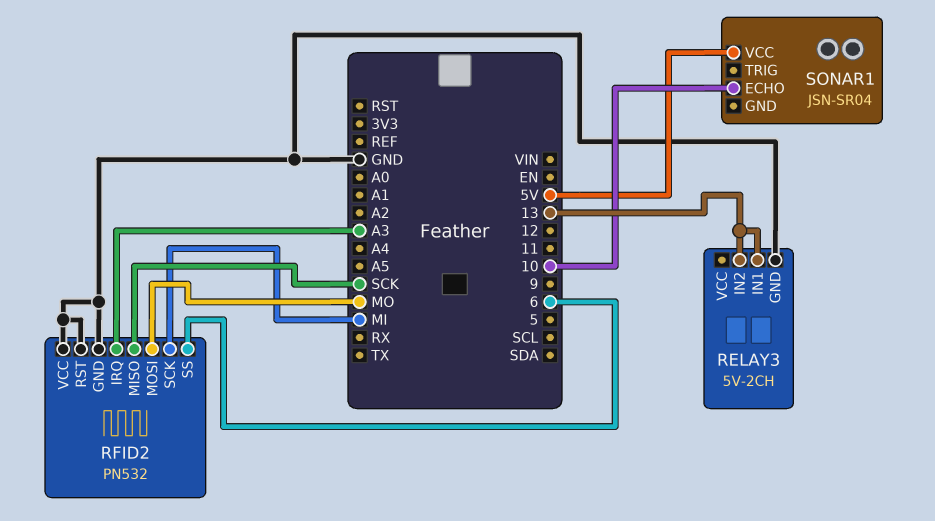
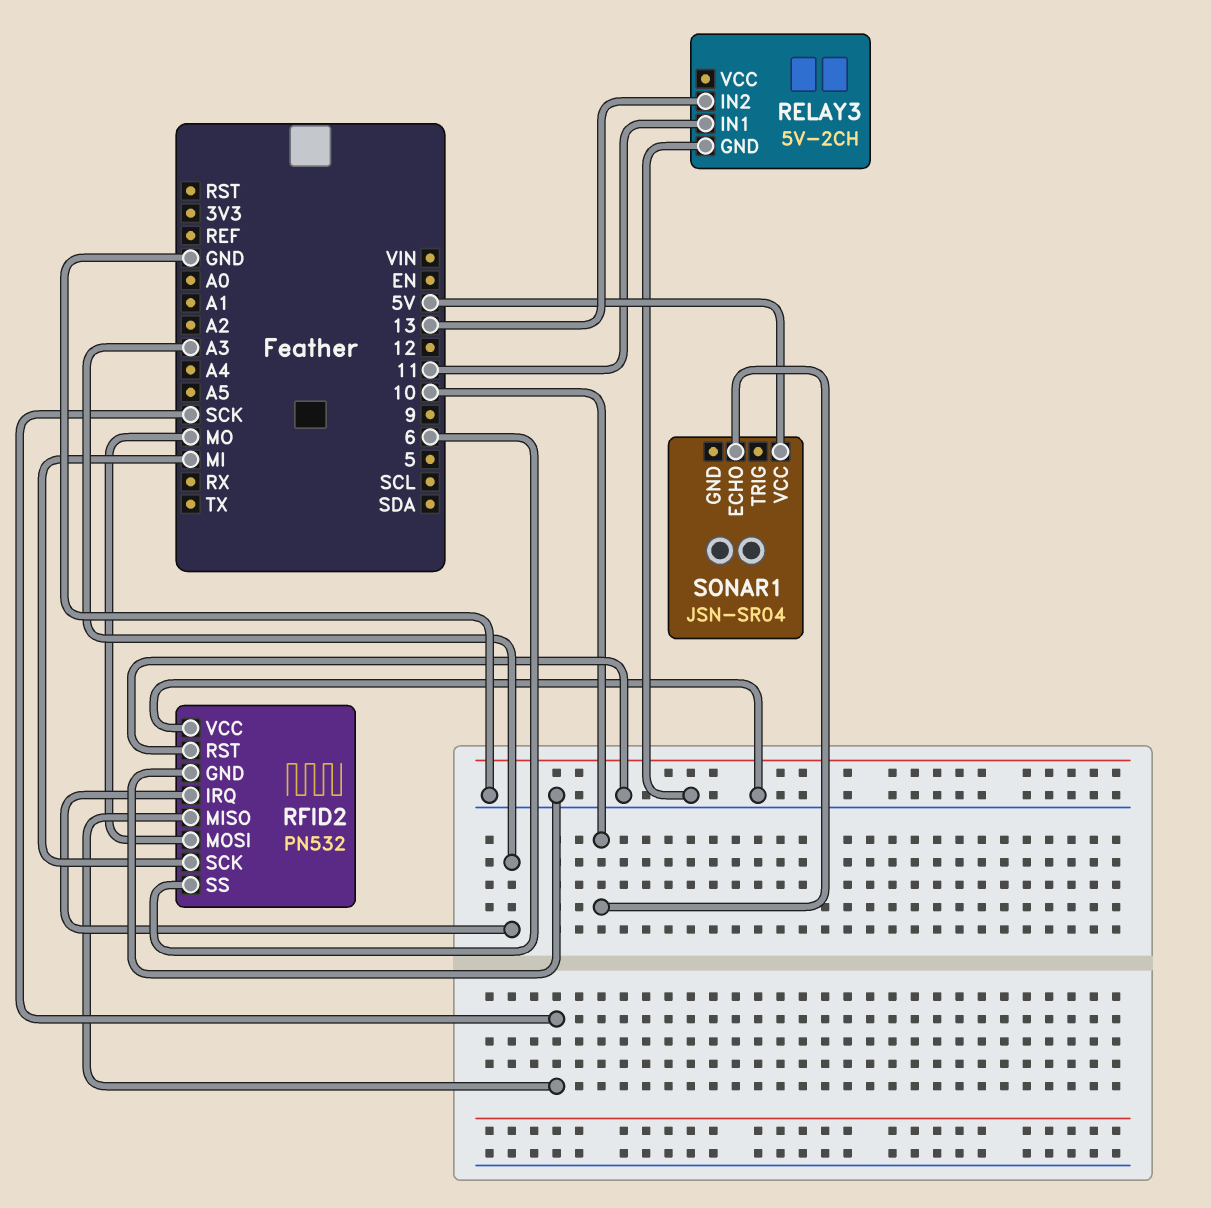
RELAY3 pin IN1: 13 -> 11

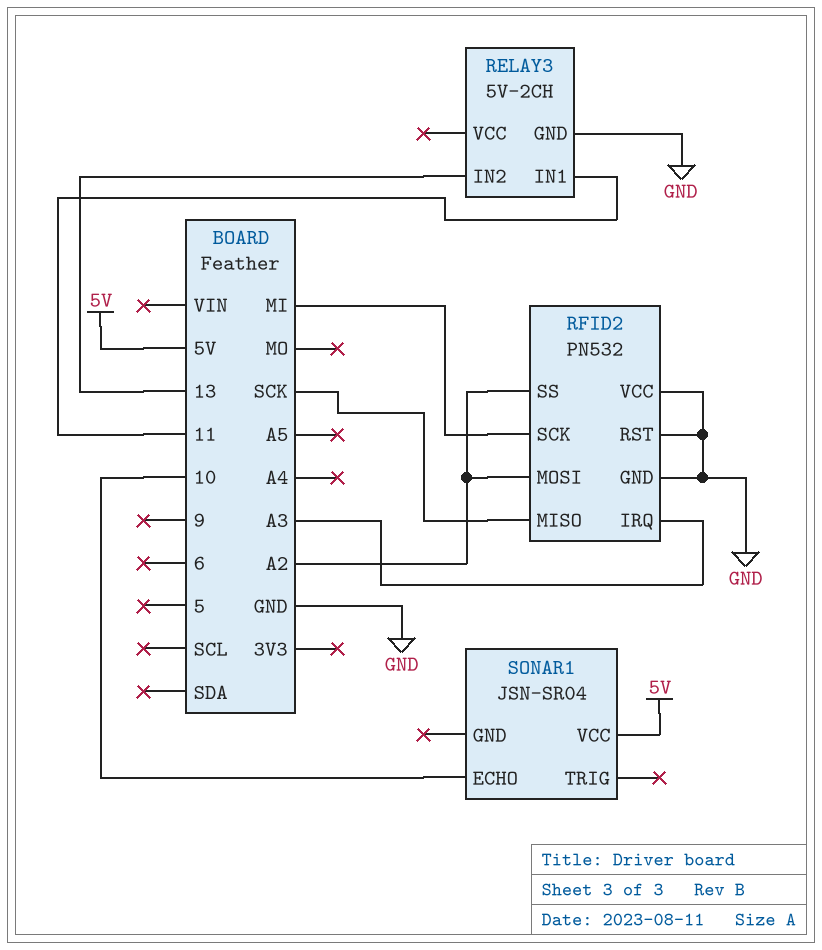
RFID2 pin MOSI: MO -> A2
RFID2 pin SS: 6 -> A2

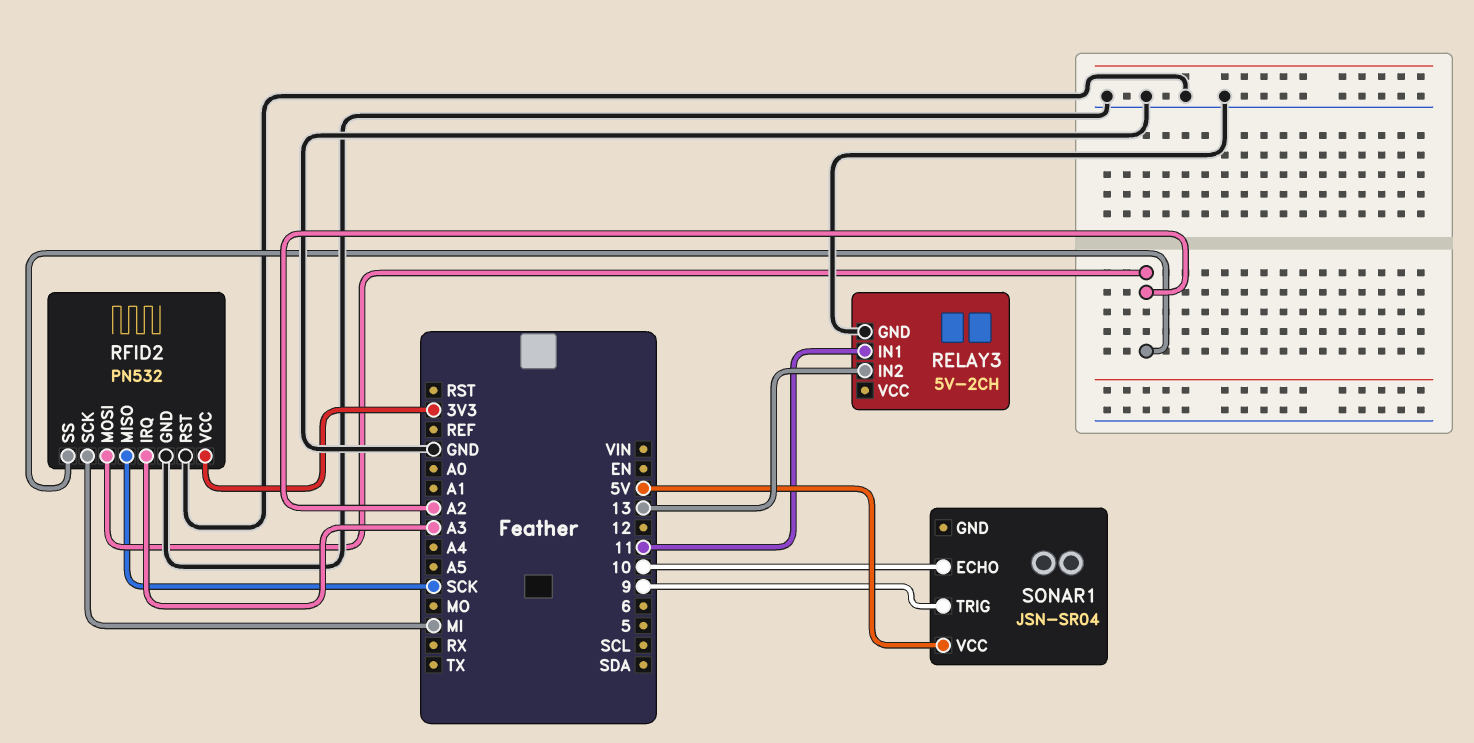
RFID2 pin VCC: GND -> 3V3
SONAR1 pin TRIG: none -> 9

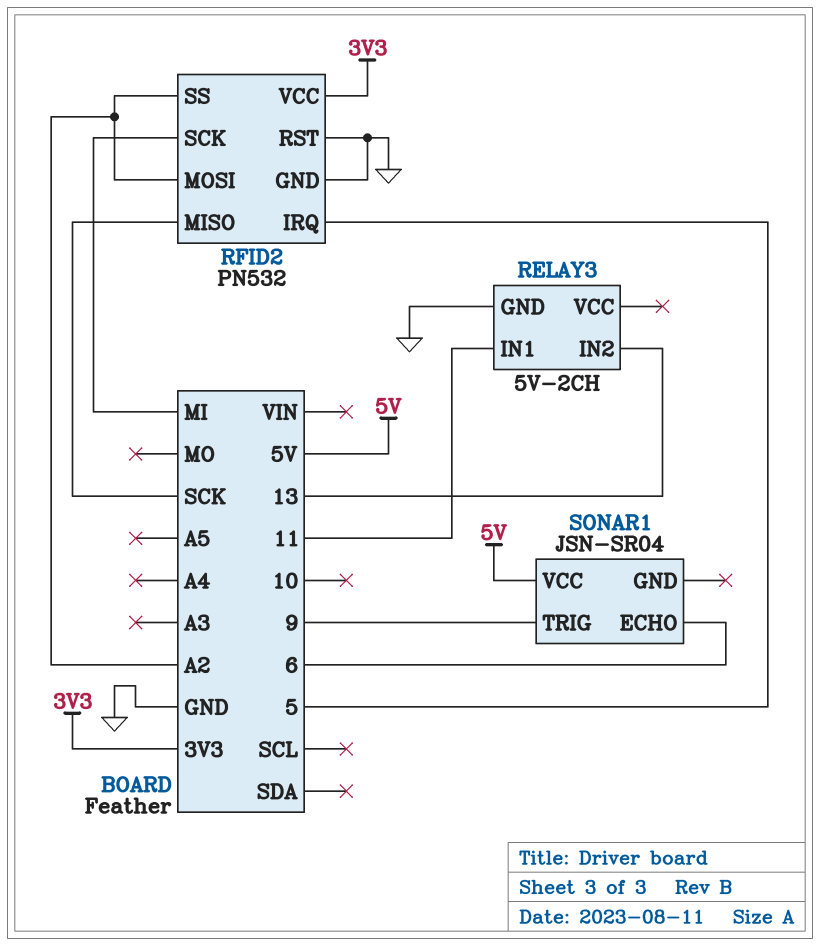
RFID2 pin IRQ: A3 -> 5
SONAR1 pin ECHO: 10 -> 6

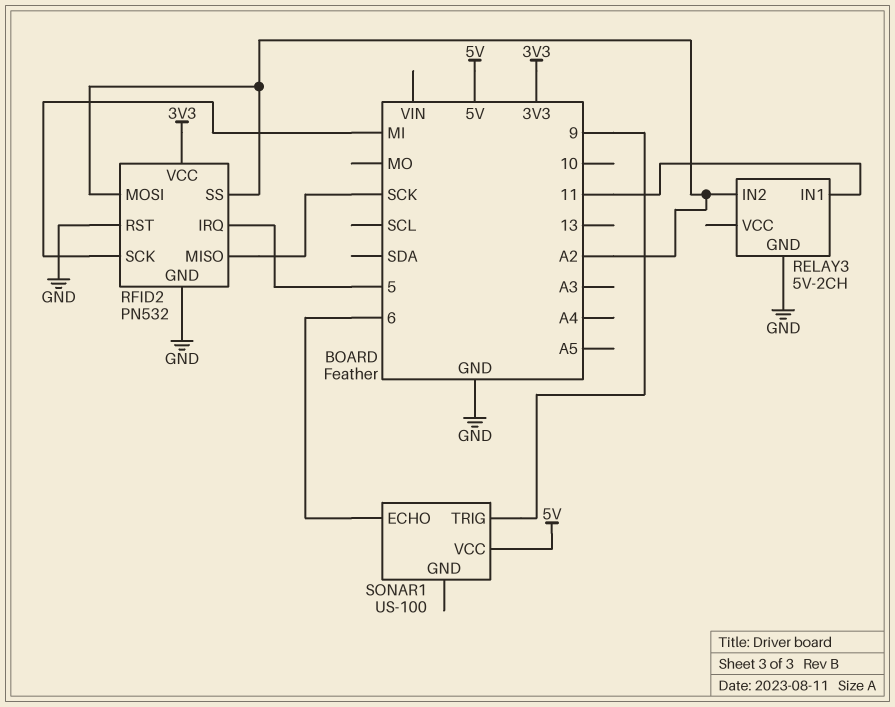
RELAY3 pin IN2: 13 -> A2
SONAR1: JSN-SR04 -> US-100

